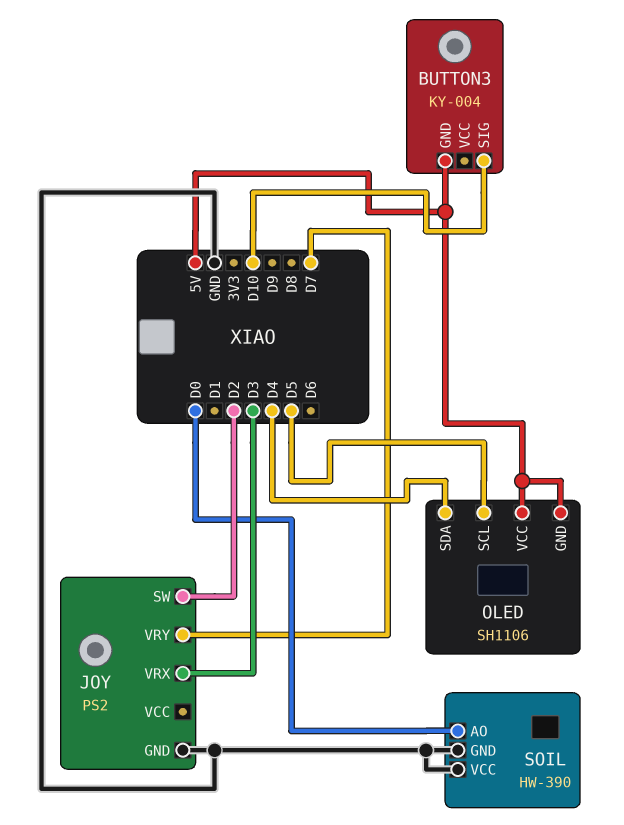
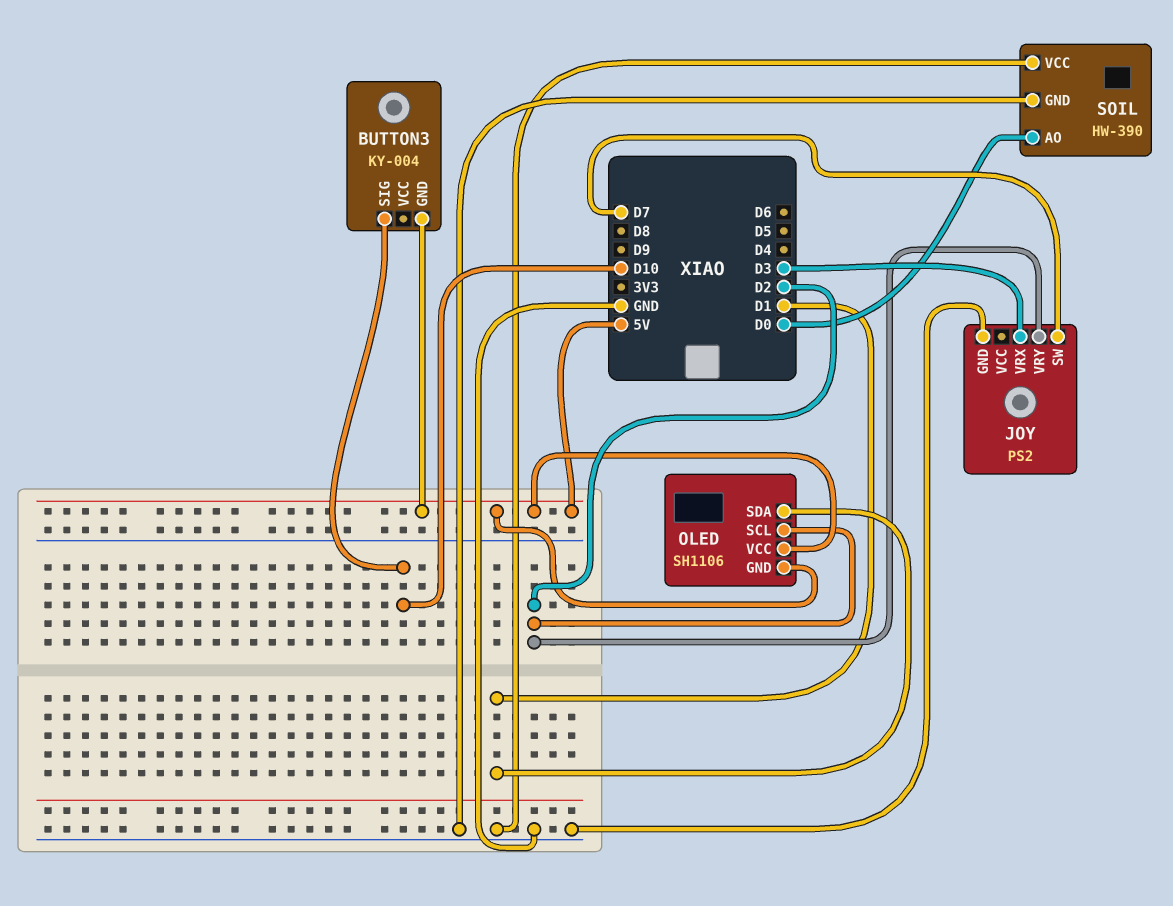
JOY pin SW: D2 -> D7
JOY pin VRY: D7 -> D2
OLED pin SCL: D5 -> D2
OLED pin SDA: D4 -> D1

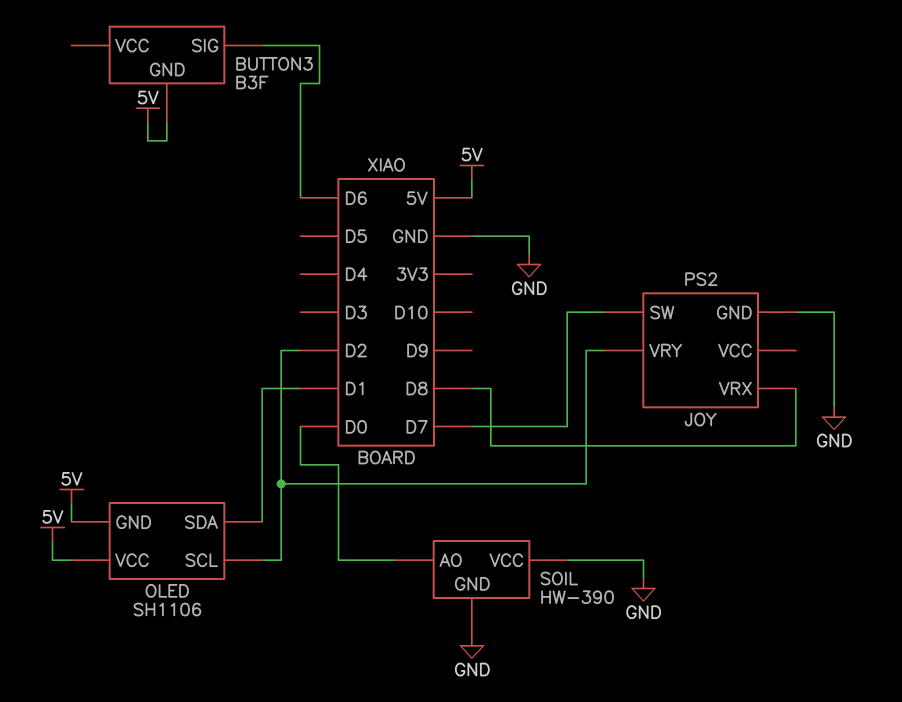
BUTTON3: KY-004 -> B3F
BUTTON3 pin SIG: D10 -> D6
JOY pin VRX: D3 -> D8

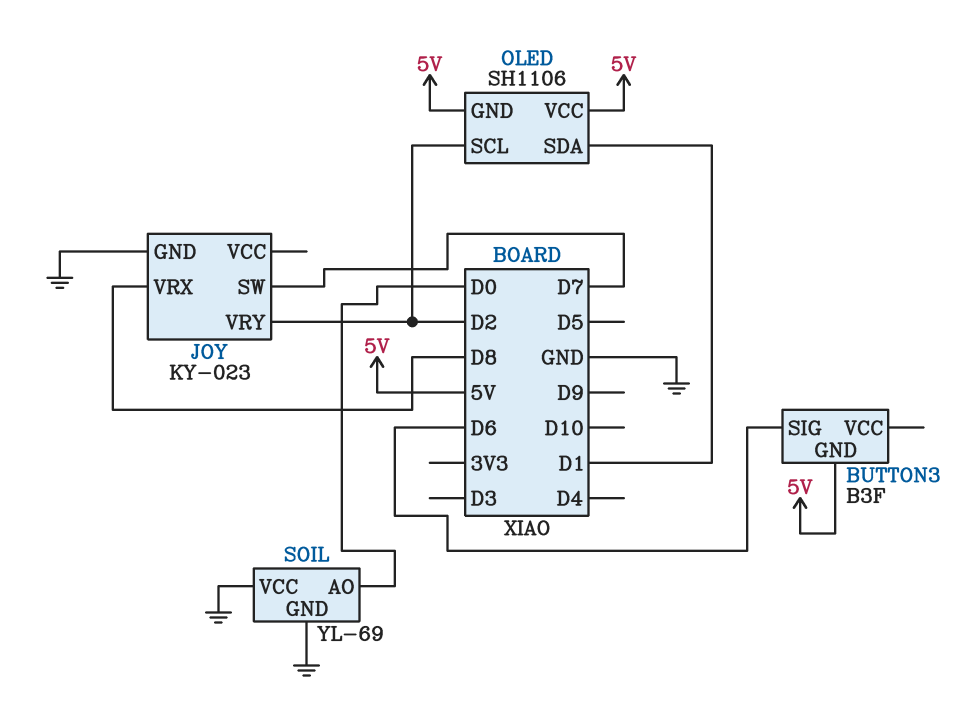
JOY: PS2 -> KY-023
SOIL: HW-390 -> YL-69

